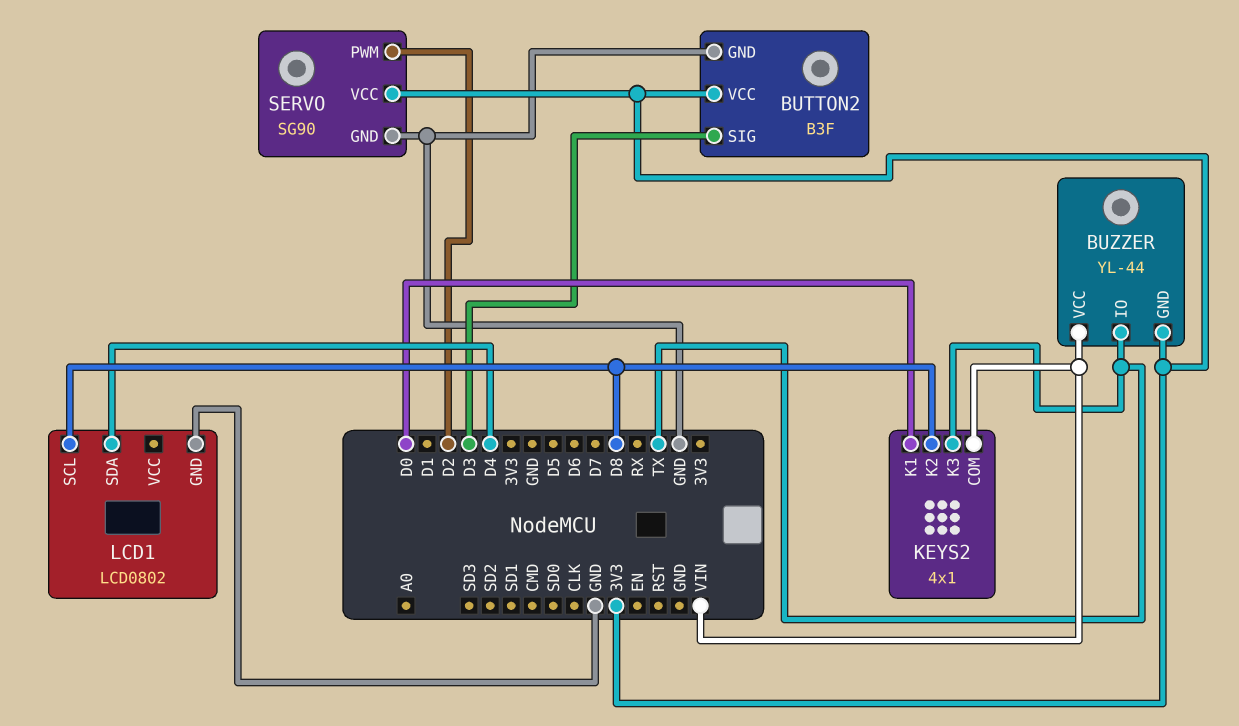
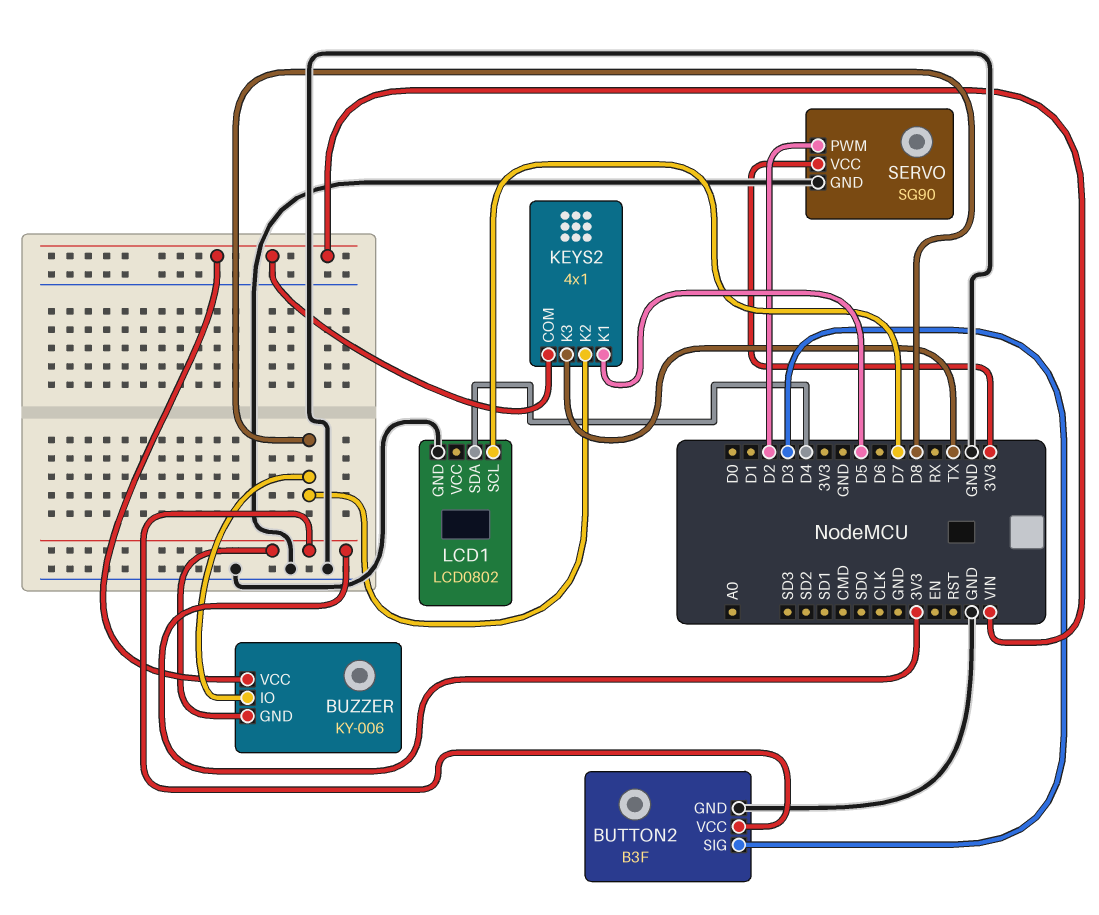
BUZZER: YL-44 -> KY-006
BUZZER pin IO: TX -> D8
KEYS2 pin K1: D0 -> D5
LCD1 pin SCL: D8 -> D7

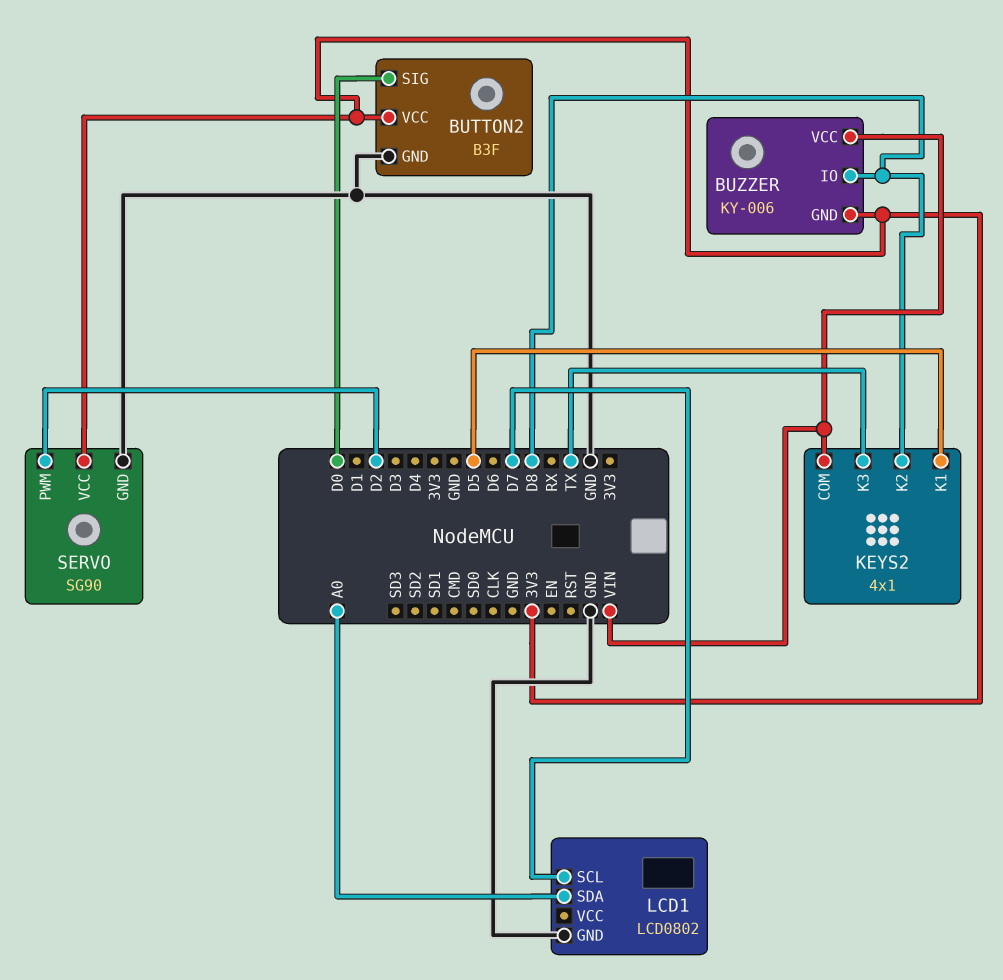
BUTTON2 pin SIG: D3 -> D0
LCD1 pin SDA: D4 -> A0

